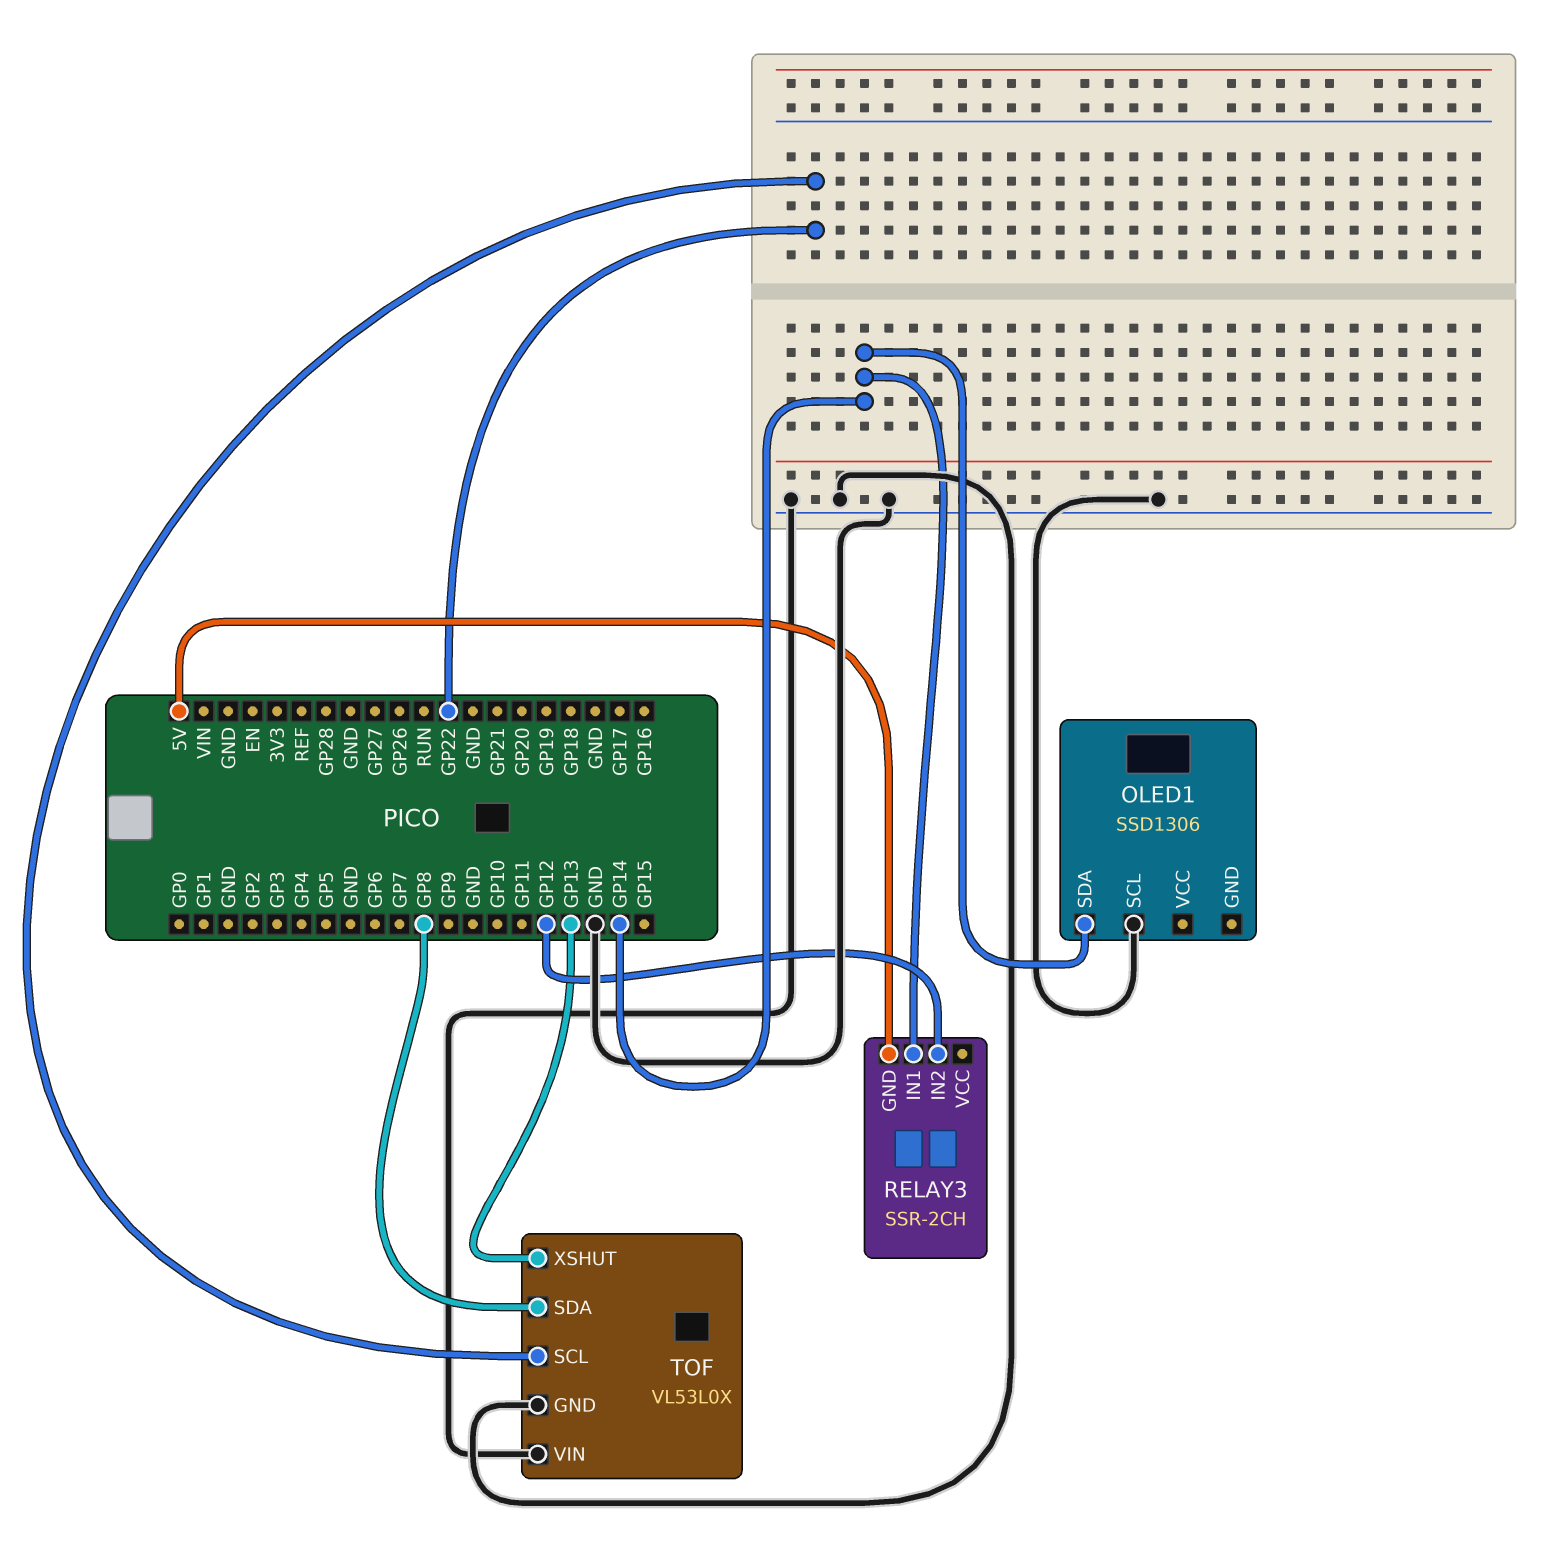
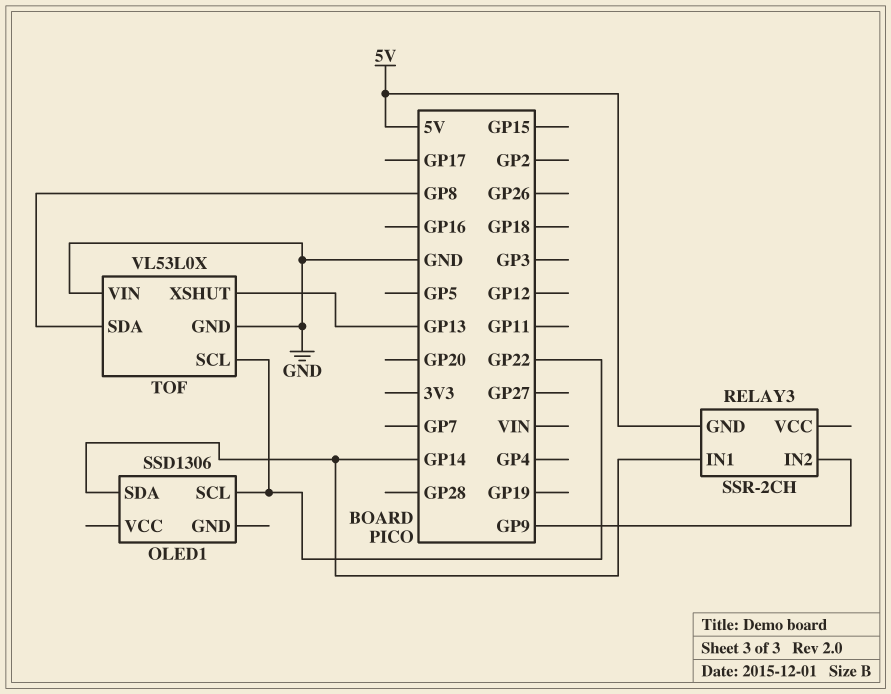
OLED1 pin SCL: GND -> GP22
RELAY3 pin IN2: GP12 -> GP9

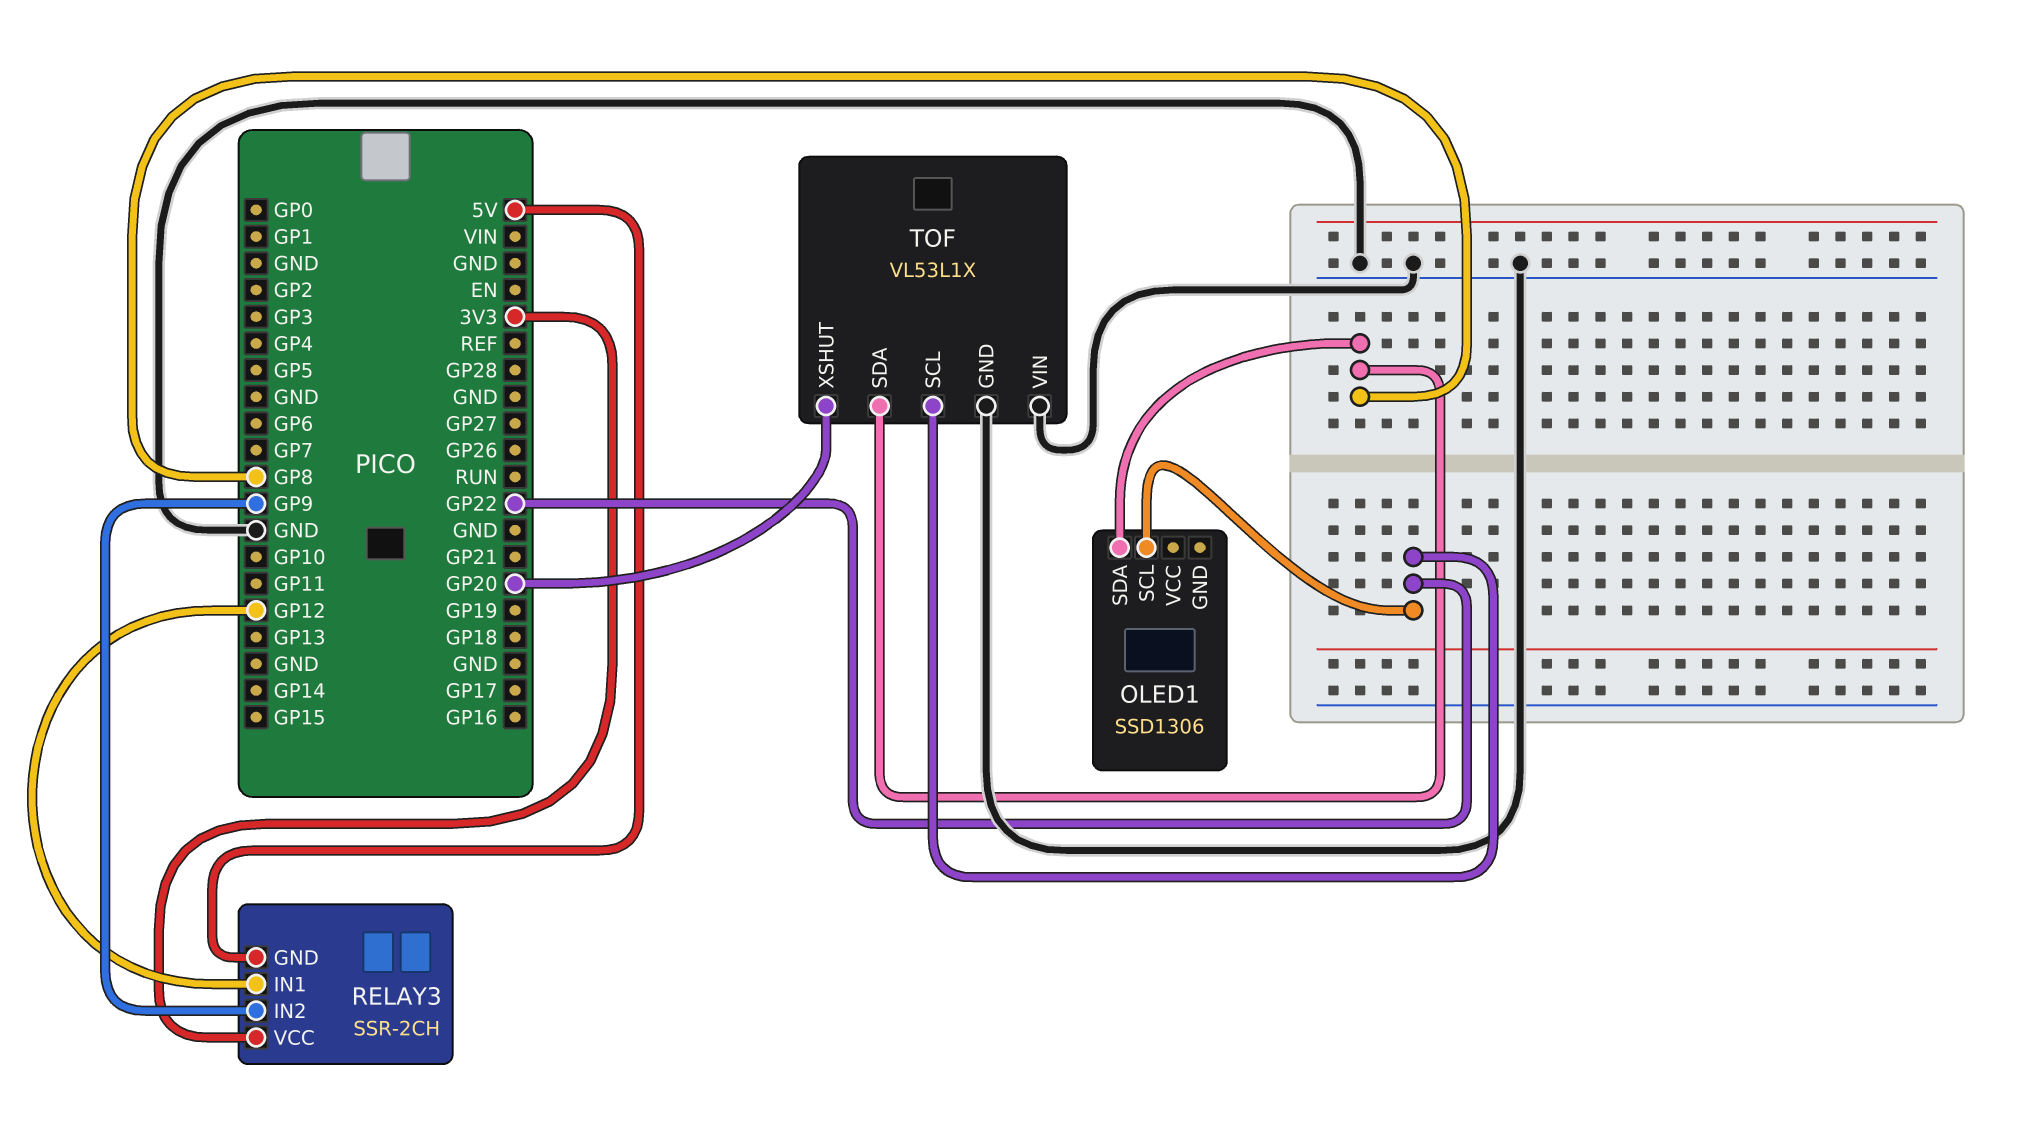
OLED1 pin SDA: GP14 -> GP8
RELAY3 pin IN1: GP14 -> GP12
RELAY3 pin VCC: none -> 3V3
TOF: VL53L0X -> VL53L1X
TOF pin XSHUT: GP13 -> GP20

